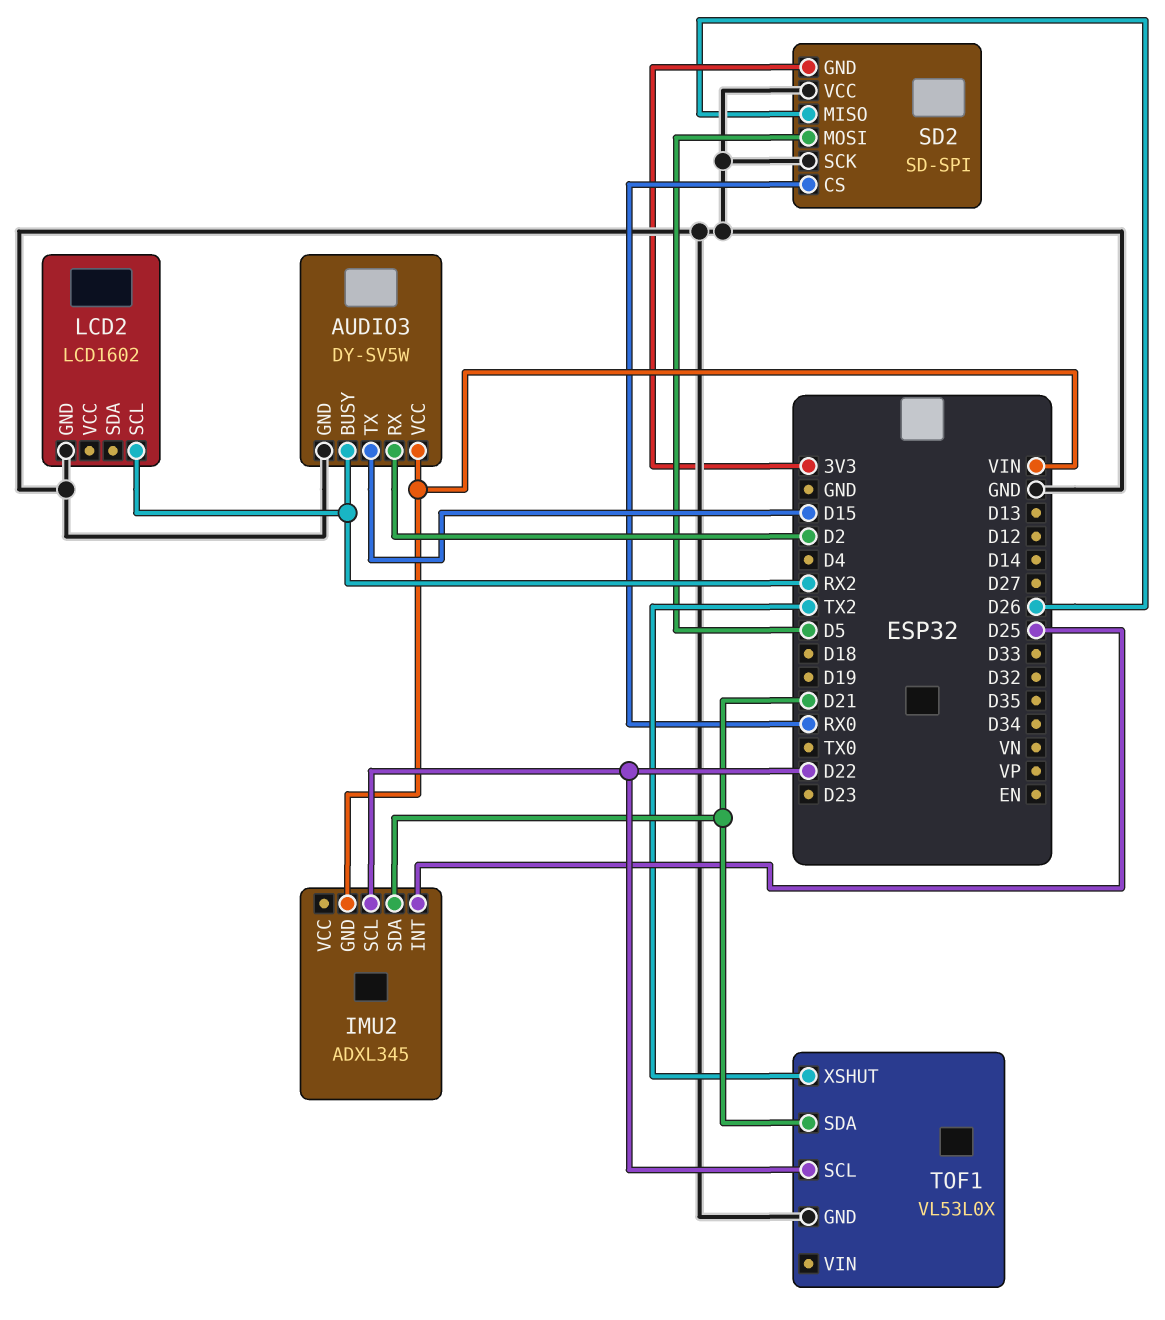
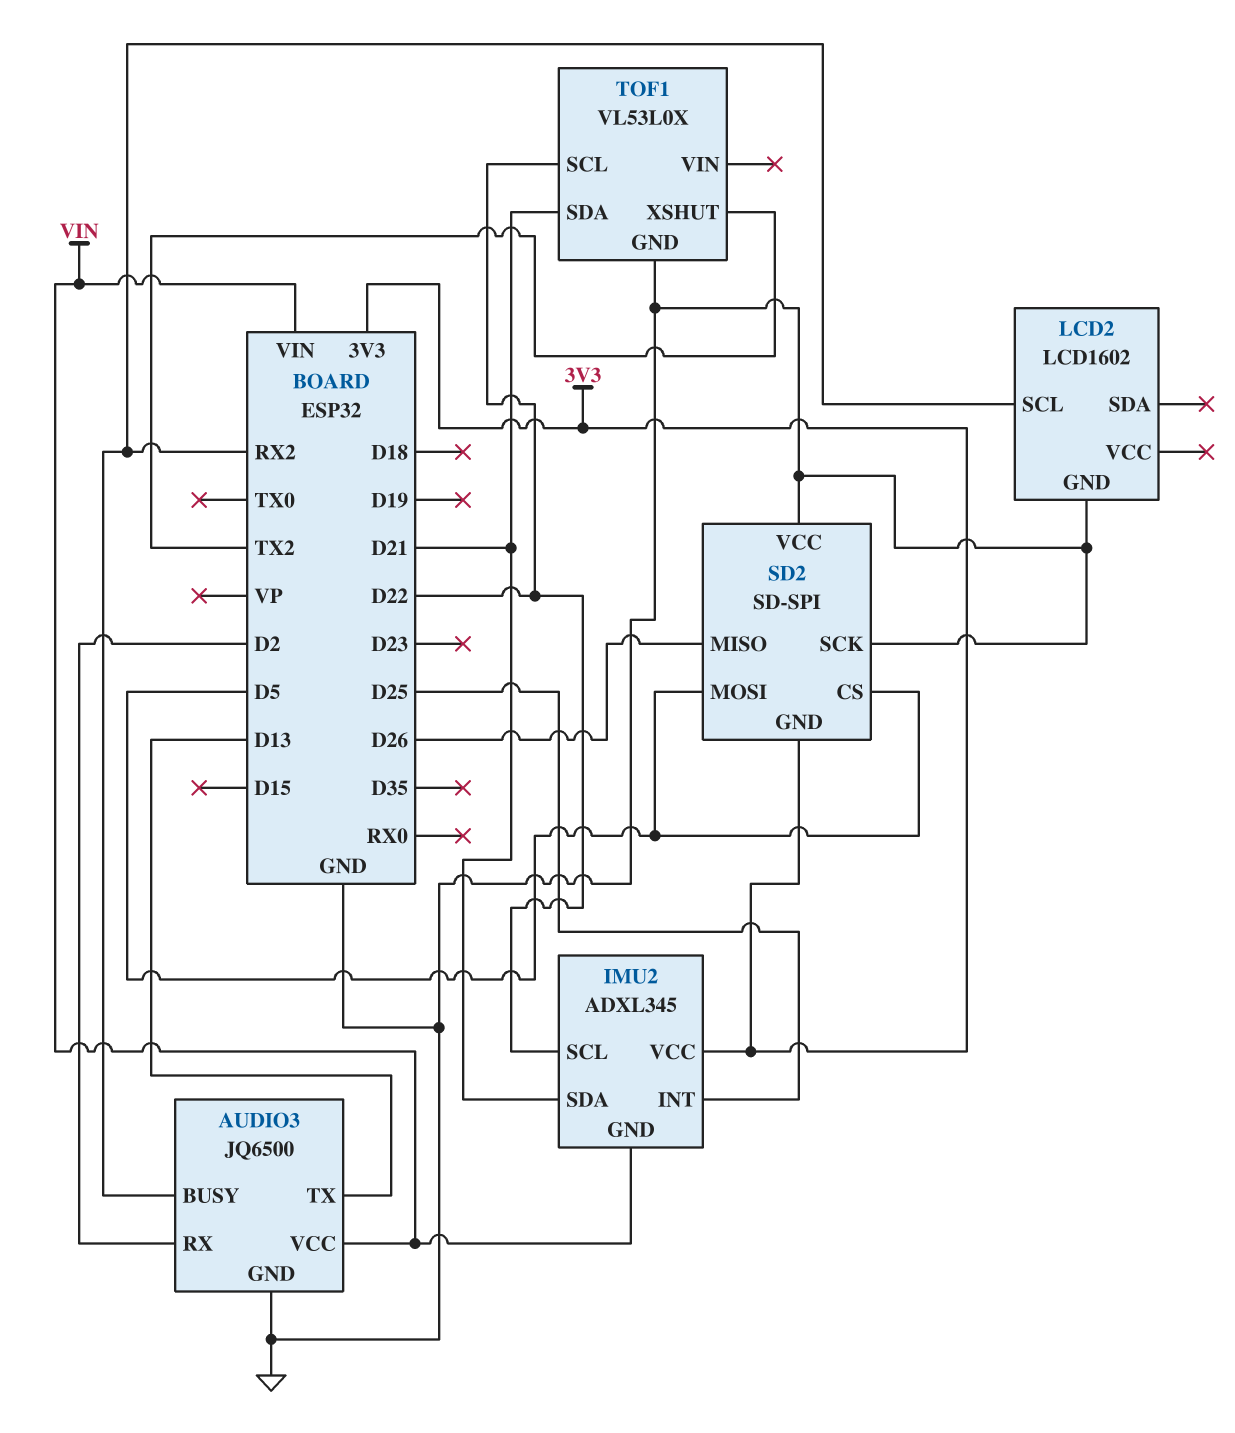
AUDIO3: DY-SV5W -> JQ6500
AUDIO3 pin TX: D15 -> D13
IMU2 pin VCC: none -> 3V3
SD2 pin CS: RX0 -> D5

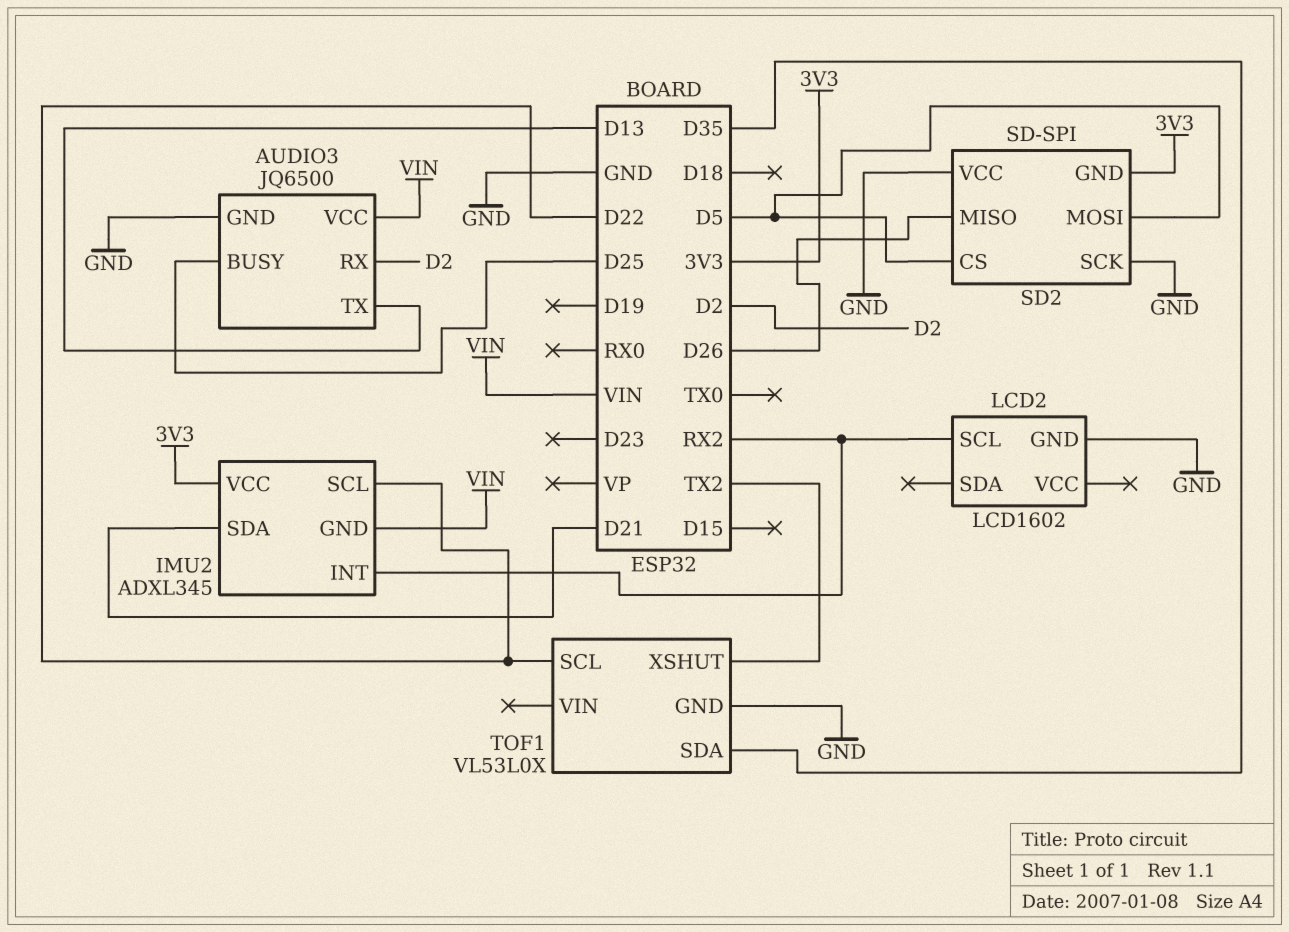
AUDIO3 pin BUSY: RX2 -> D25
IMU2 pin INT: D25 -> RX2
TOF1 pin SDA: D21 -> D35

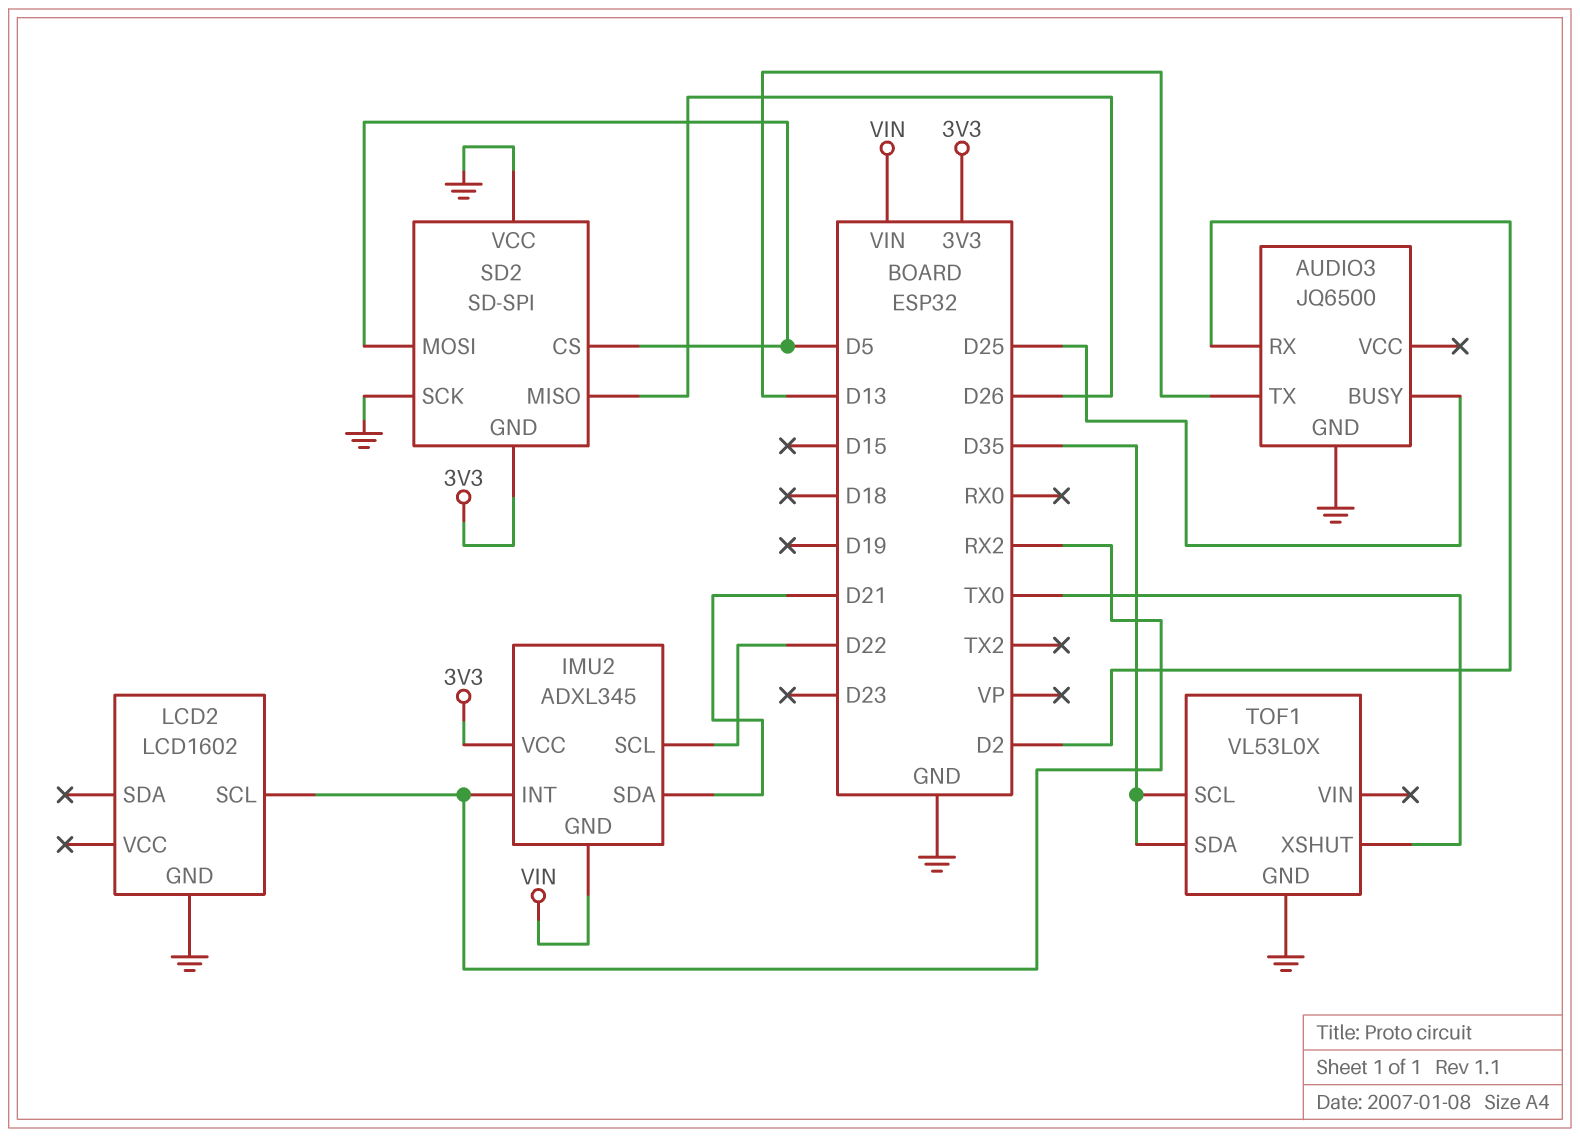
AUDIO3 pin VCC: VIN -> none
TOF1 pin SCL: D22 -> D35
TOF1 pin XSHUT: TX2 -> TX0

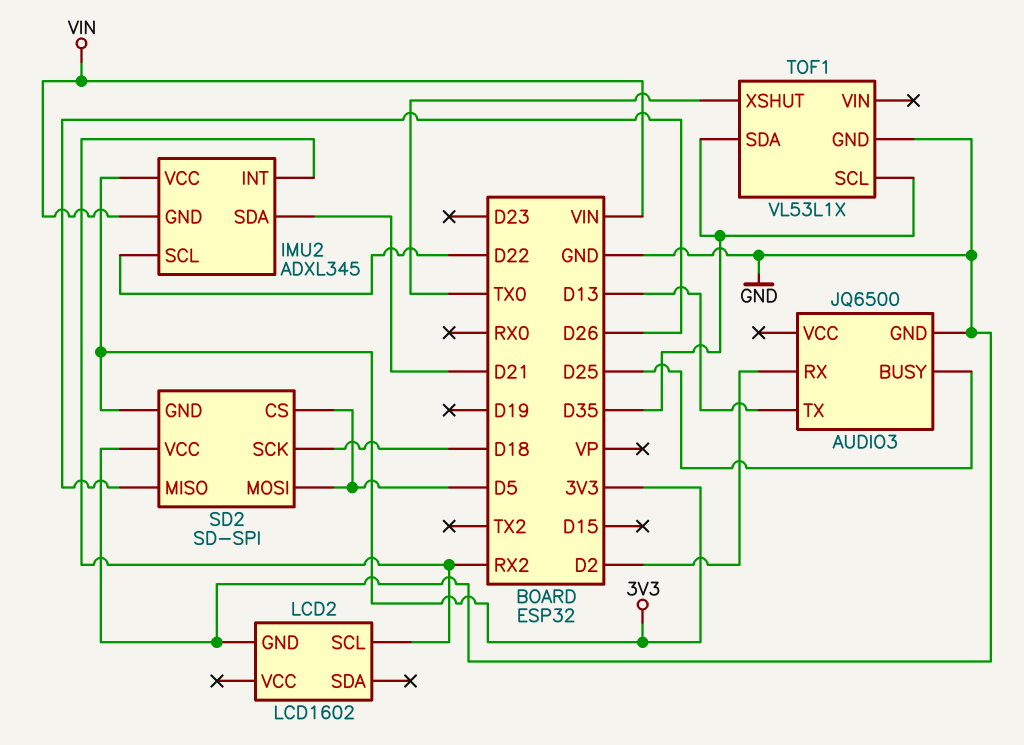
SD2 pin SCK: GND -> D18
TOF1: VL53L0X -> VL53L1X

